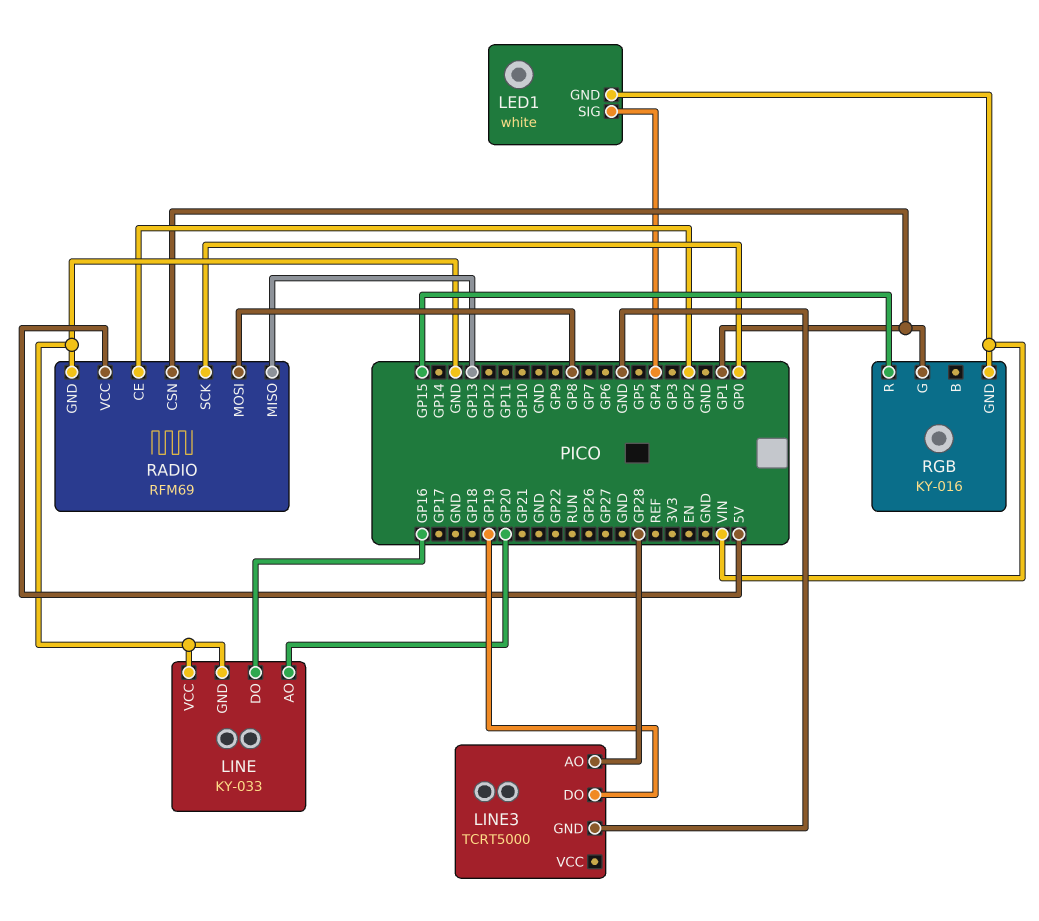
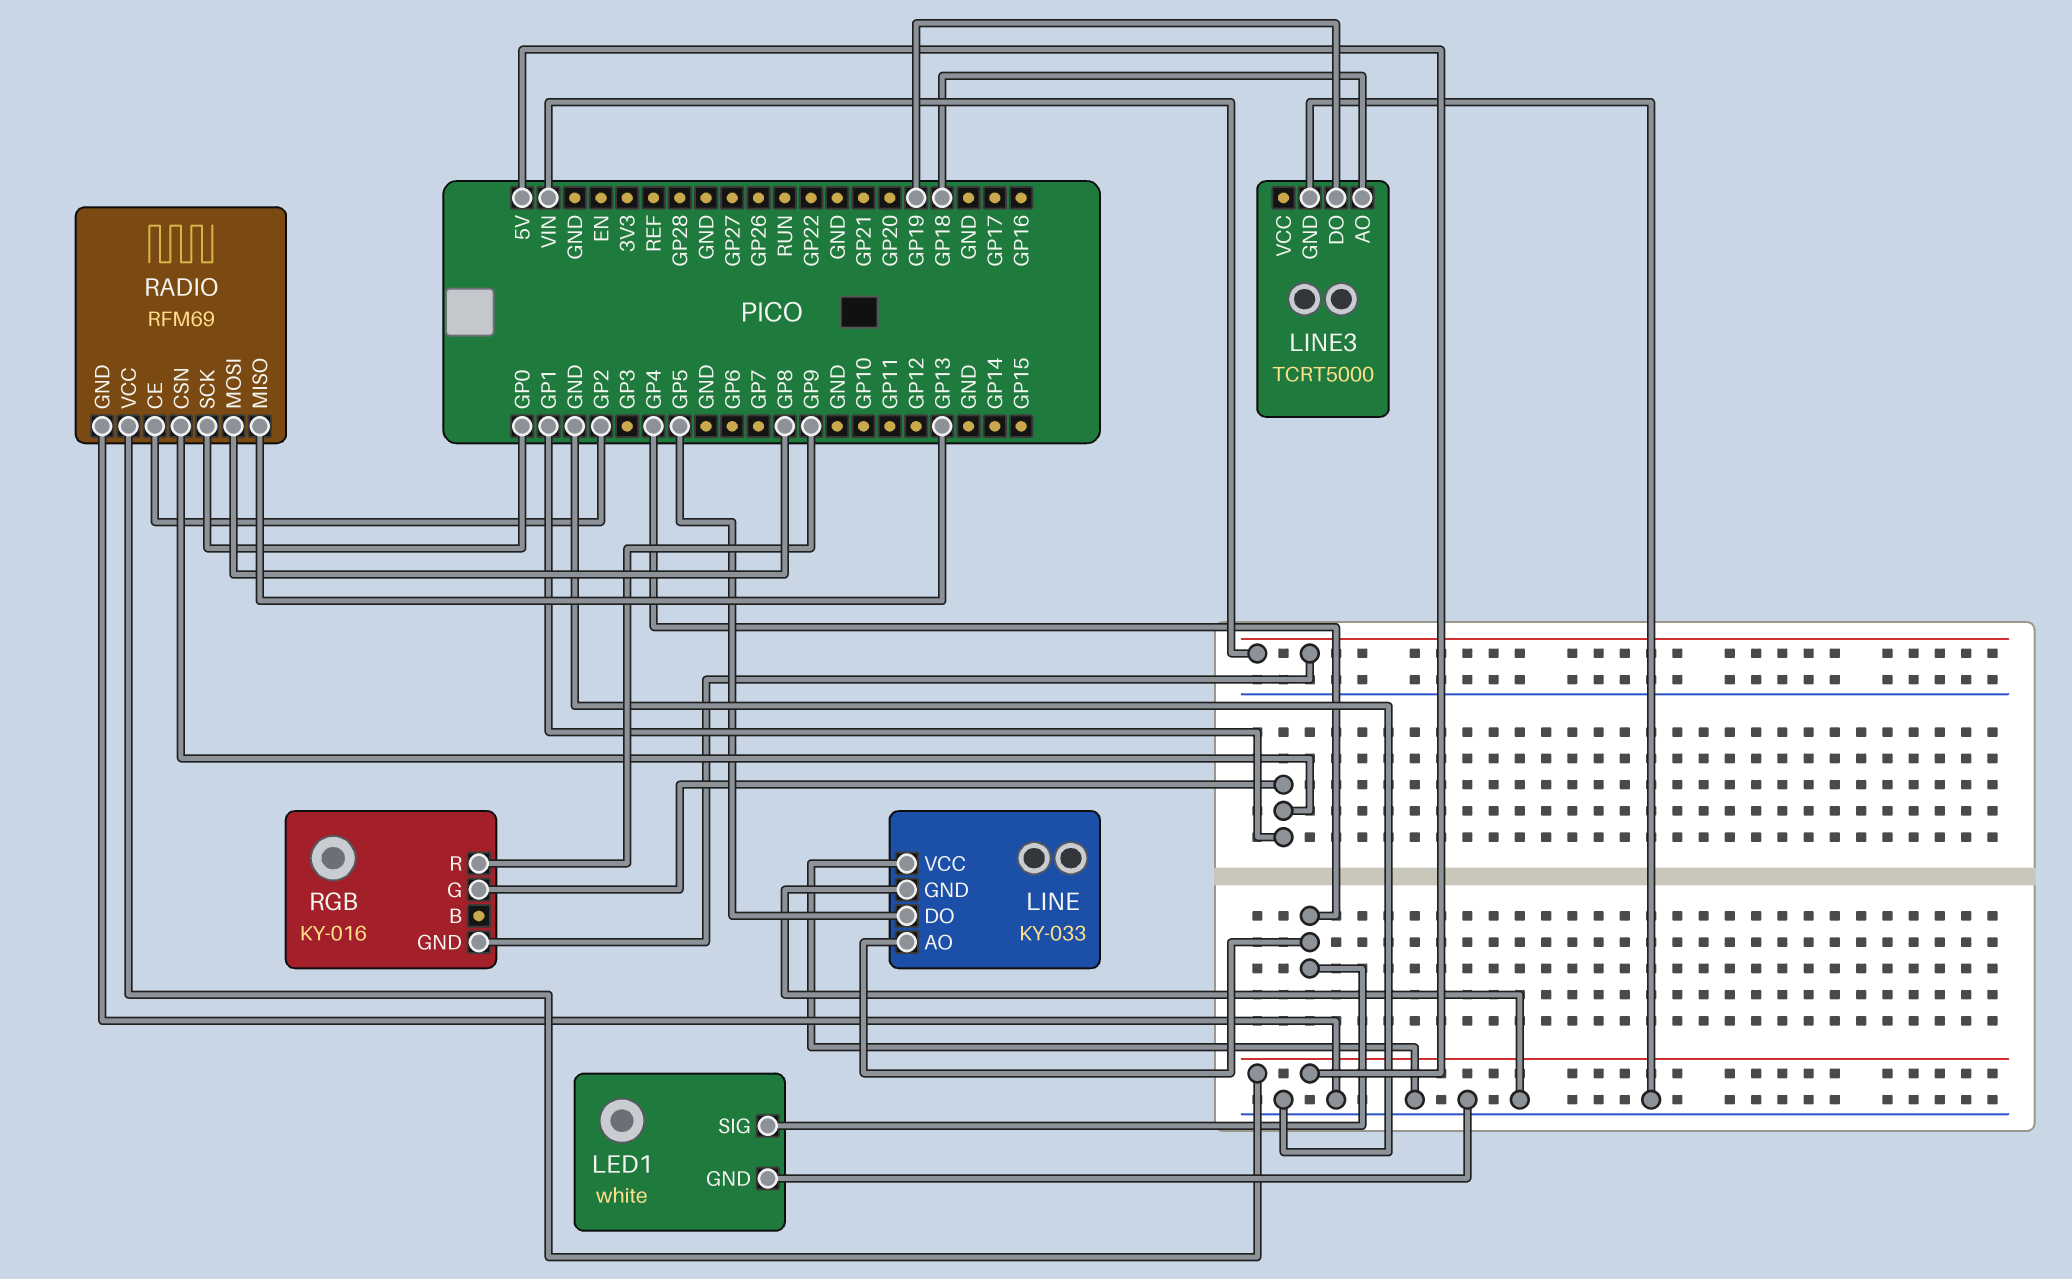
LED1 pin GND: VIN -> GND
LINE pin AO: GP20 -> GP4
LINE pin DO: GP16 -> GP5
LINE3 pin AO: GP28 -> GP18
RGB pin R: GP15 -> GP9

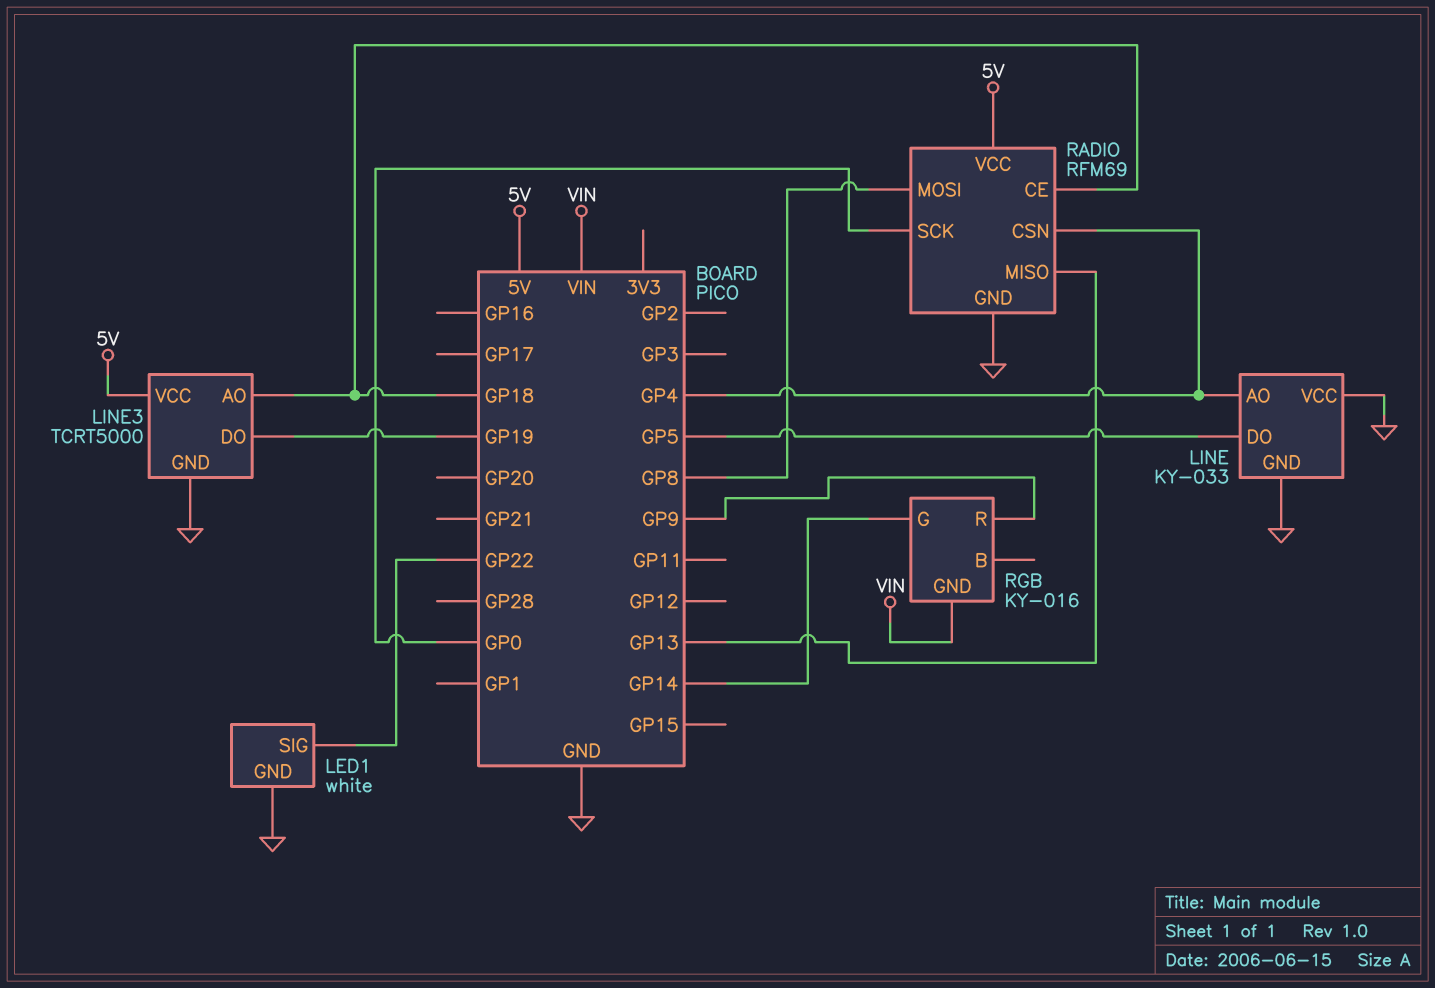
LED1 pin SIG: GP4 -> GP22
LINE3 pin VCC: none -> 5V
RADIO pin CE: GP2 -> GP18
RADIO pin CSN: GP1 -> GP4
RGB pin G: GP1 -> GP14

